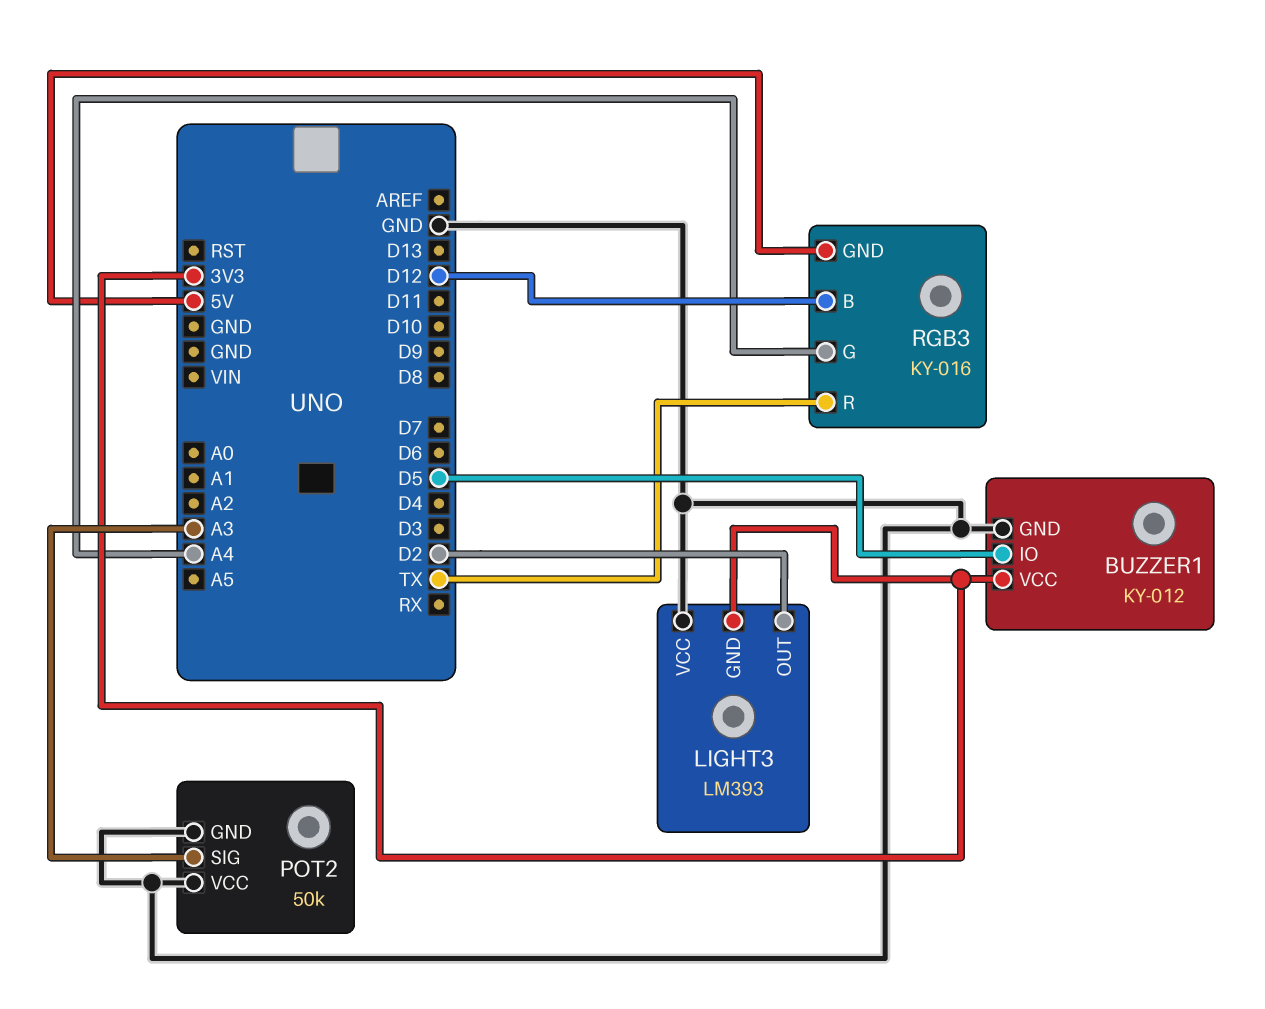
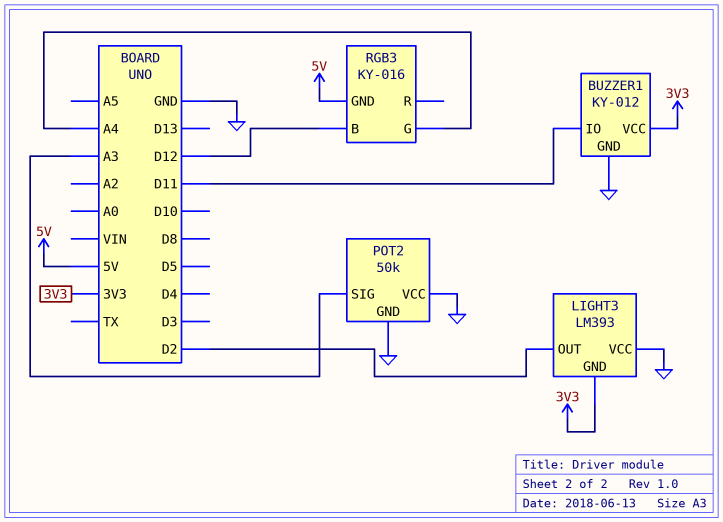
BUZZER1 pin IO: D5 -> D11
RGB3 pin R: TX -> none

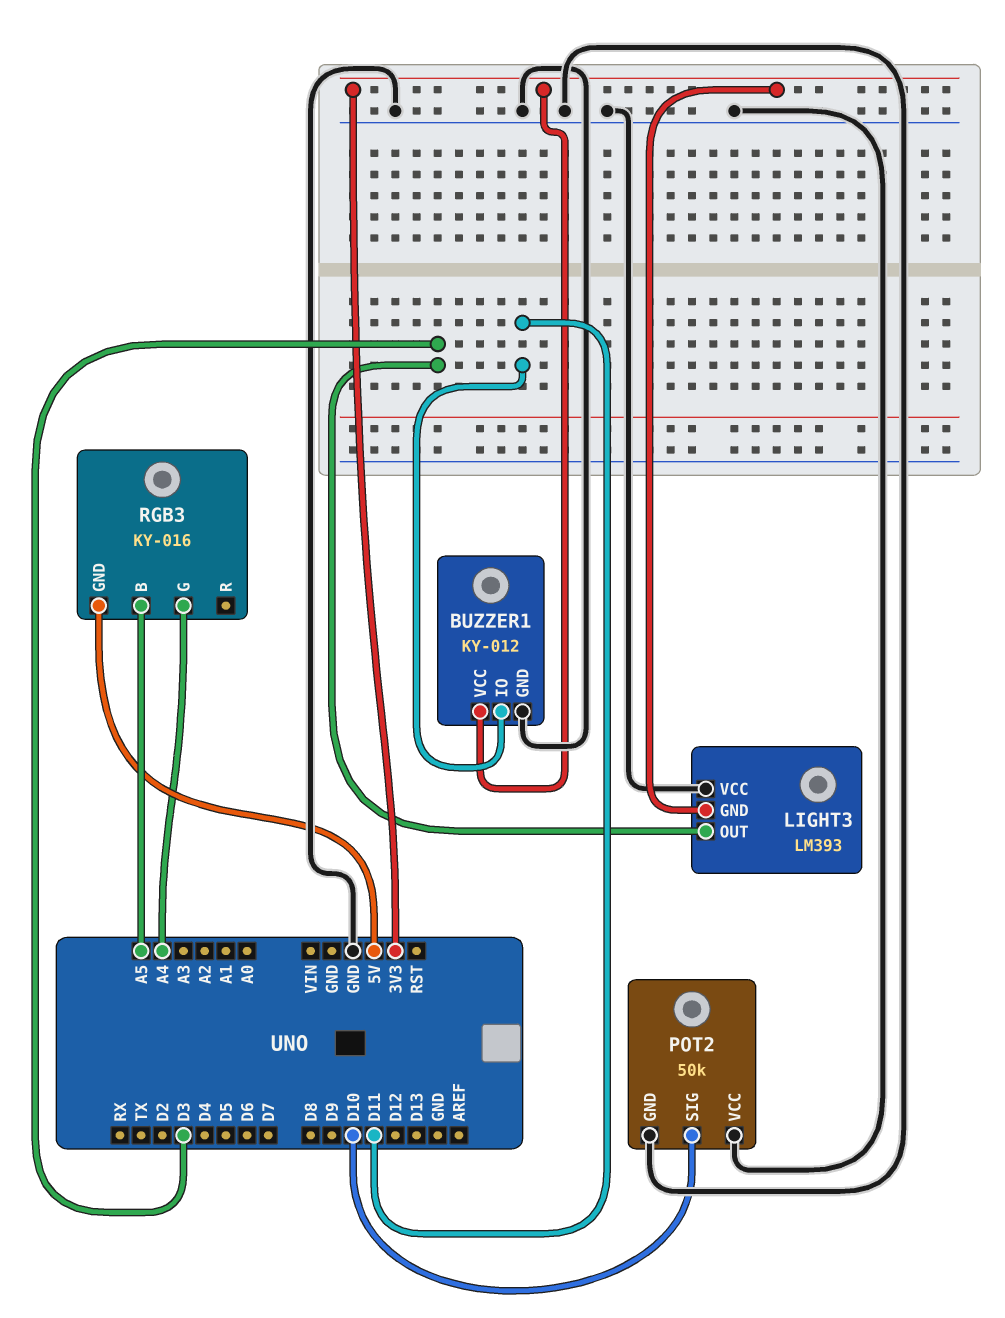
LIGHT3 pin OUT: D2 -> D3
POT2 pin SIG: A3 -> D10
RGB3 pin B: D12 -> A5

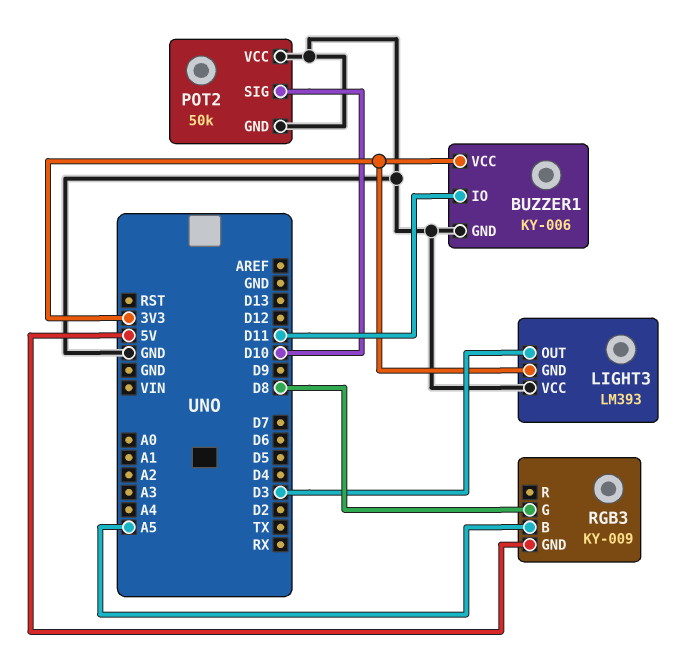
BUZZER1: KY-012 -> KY-006
RGB3: KY-016 -> KY-009
RGB3 pin G: A4 -> D8

